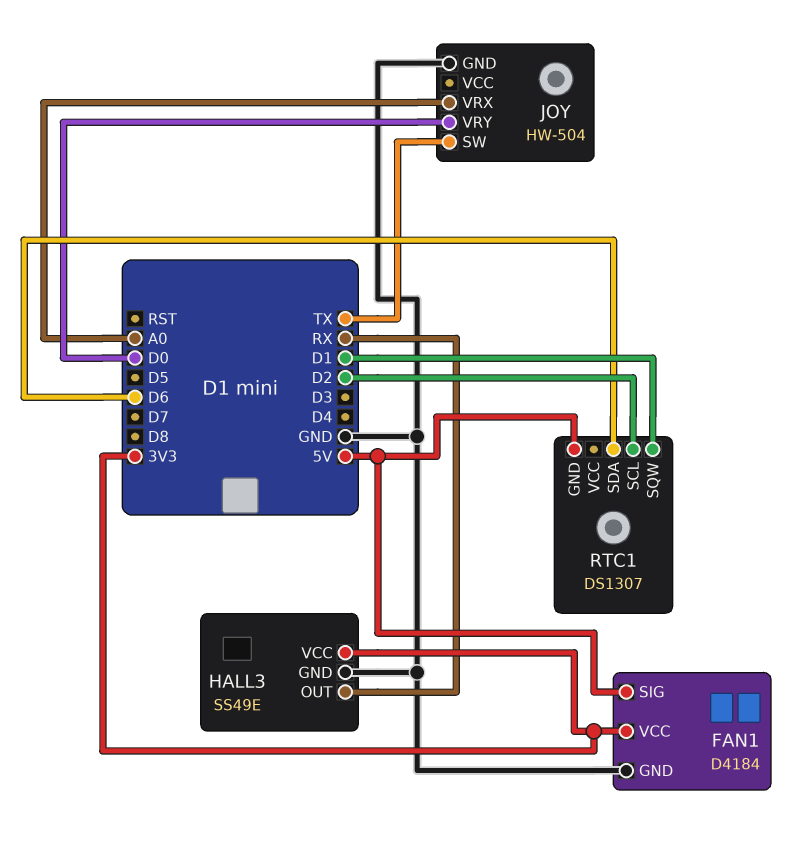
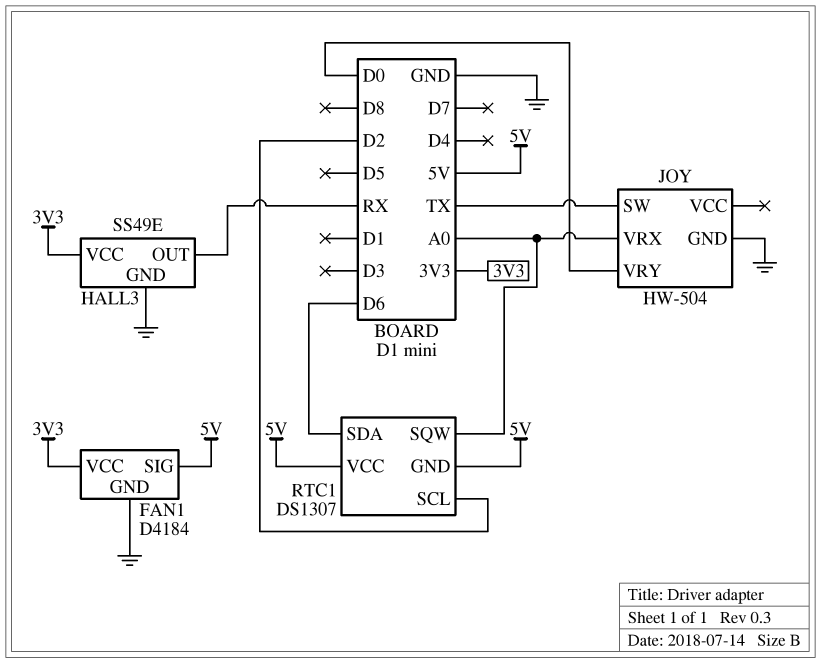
RTC1 pin SQW: D1 -> A0
RTC1 pin VCC: none -> 5V

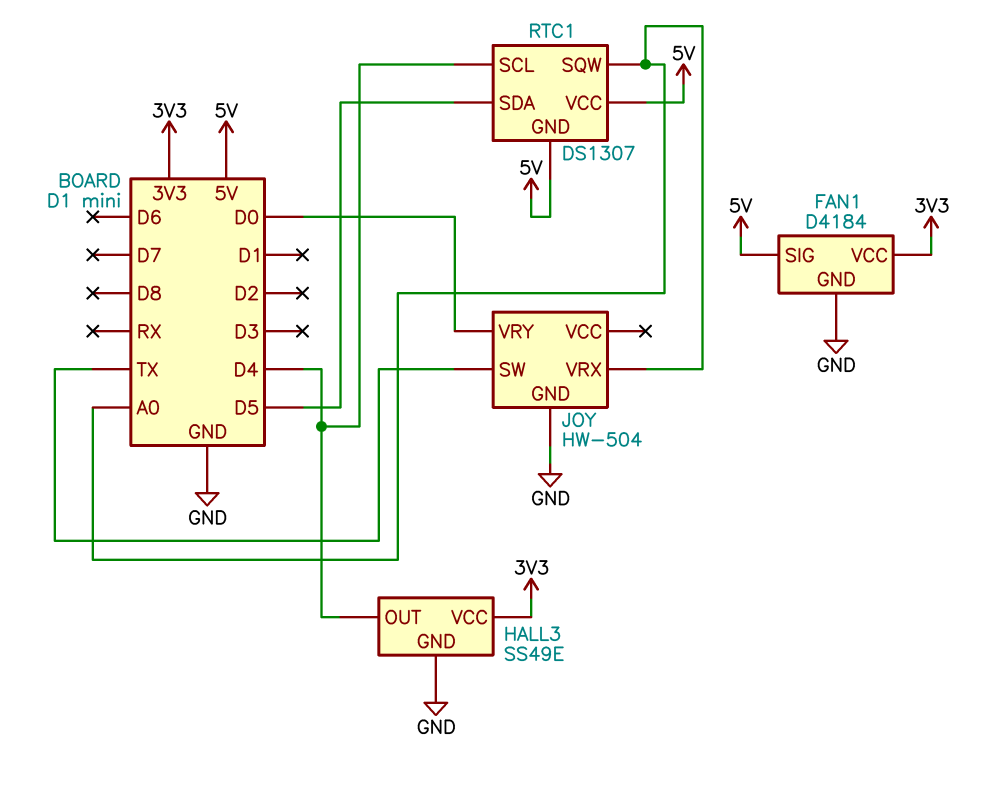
HALL3 pin OUT: RX -> D4
RTC1 pin SCL: D2 -> D4
RTC1 pin SDA: D6 -> D5

